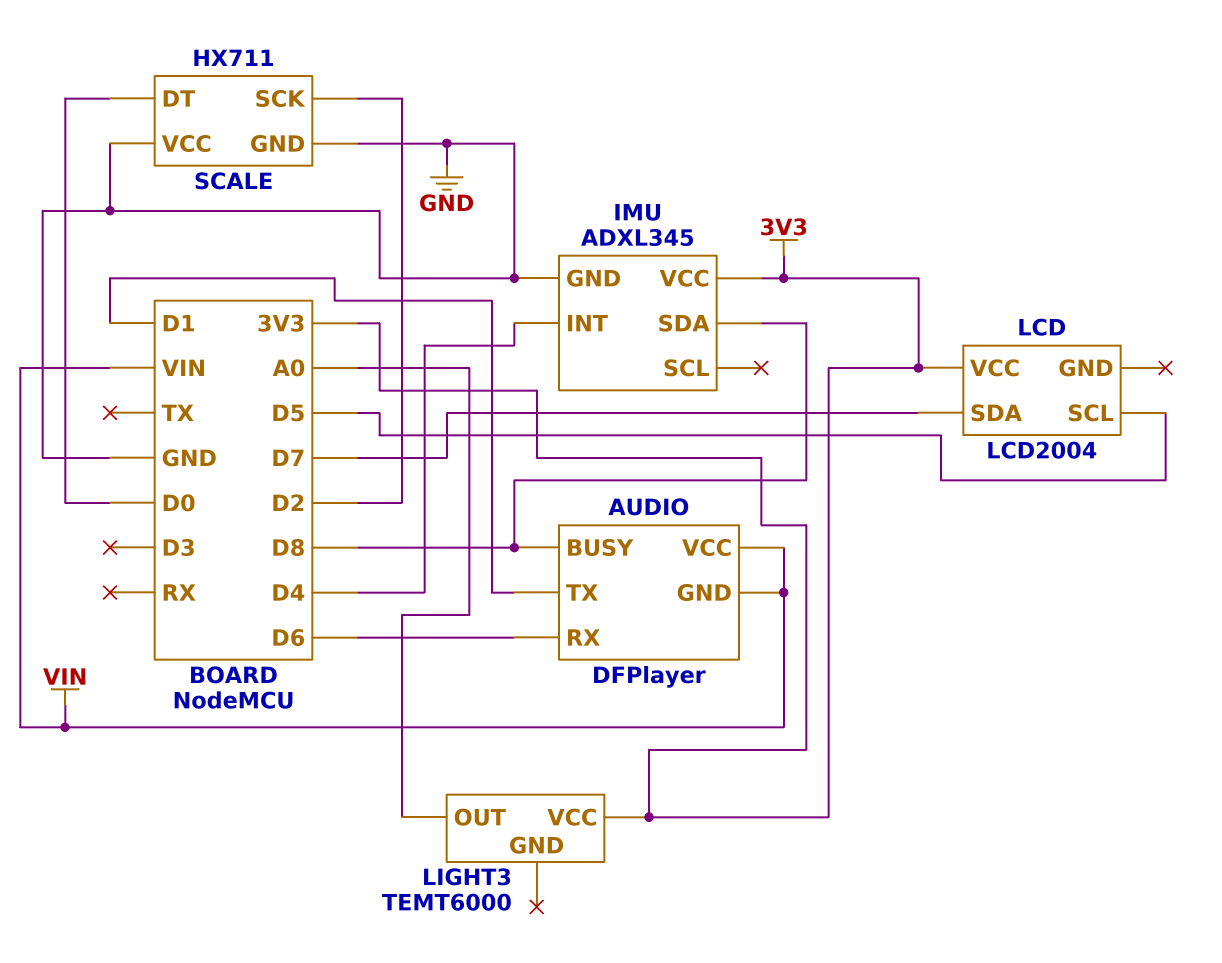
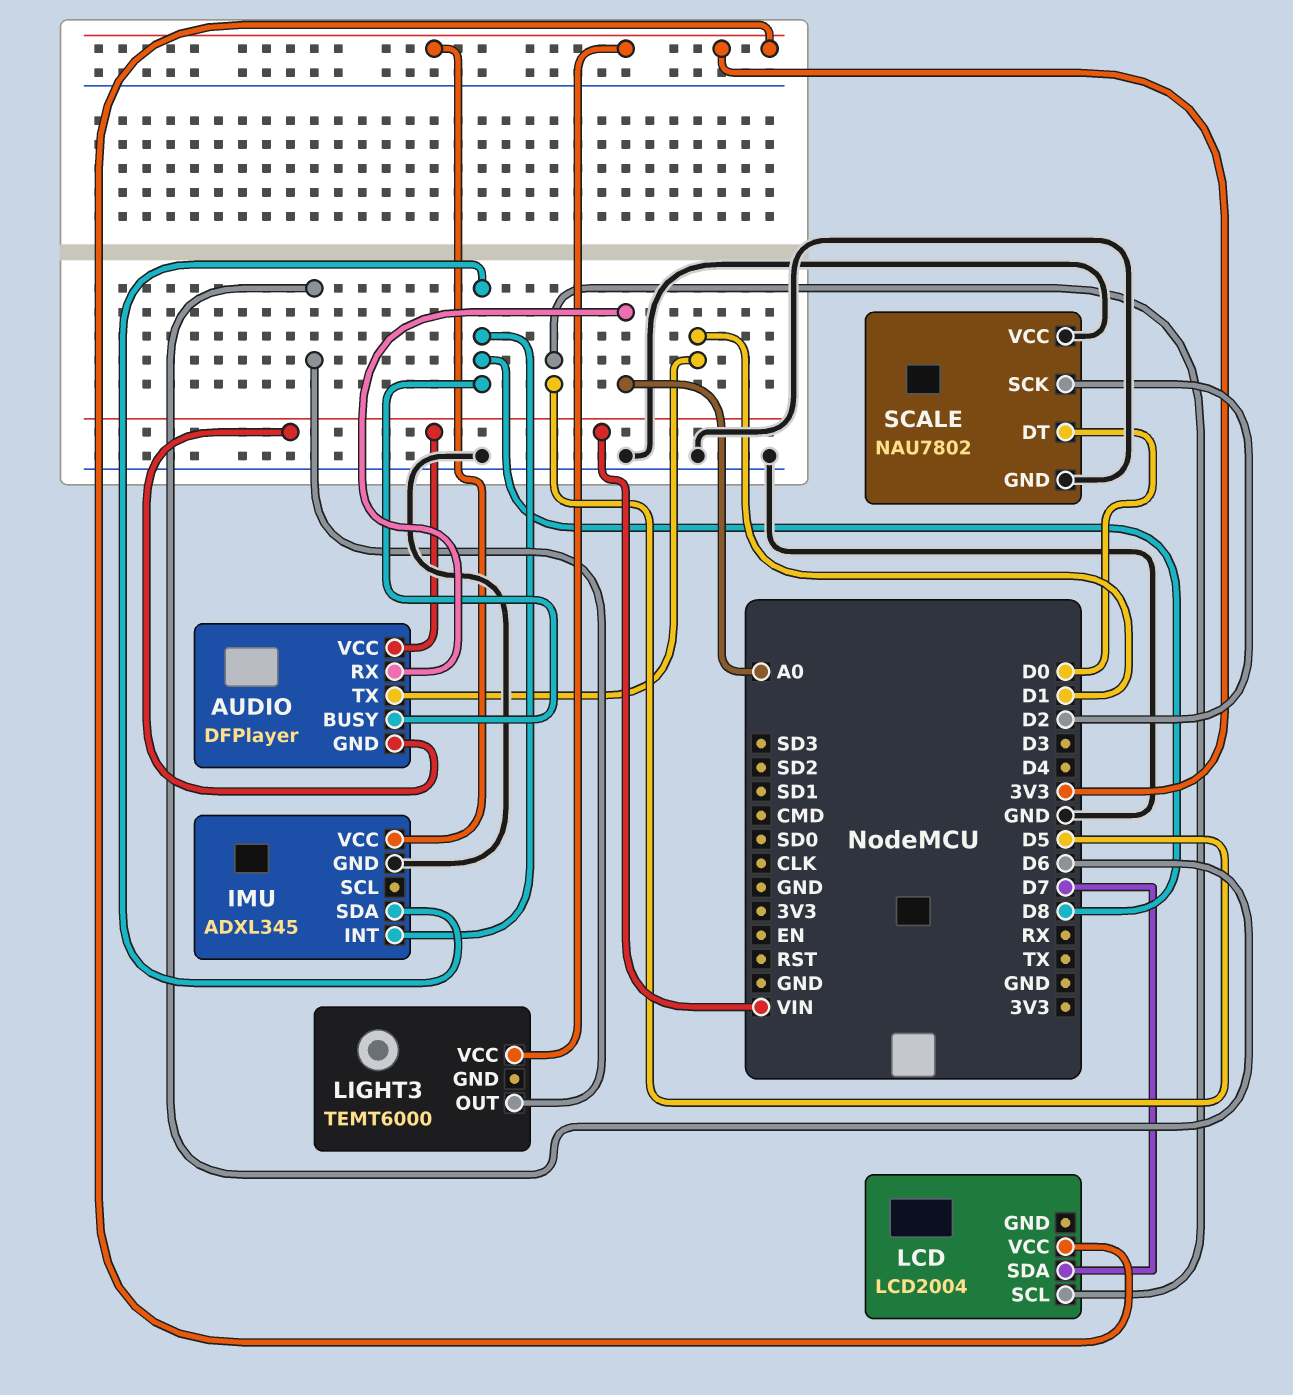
AUDIO pin RX: D6 -> A0
IMU pin INT: D4 -> D8
LIGHT3 pin OUT: A0 -> D6
SCALE: HX711 -> NAU7802

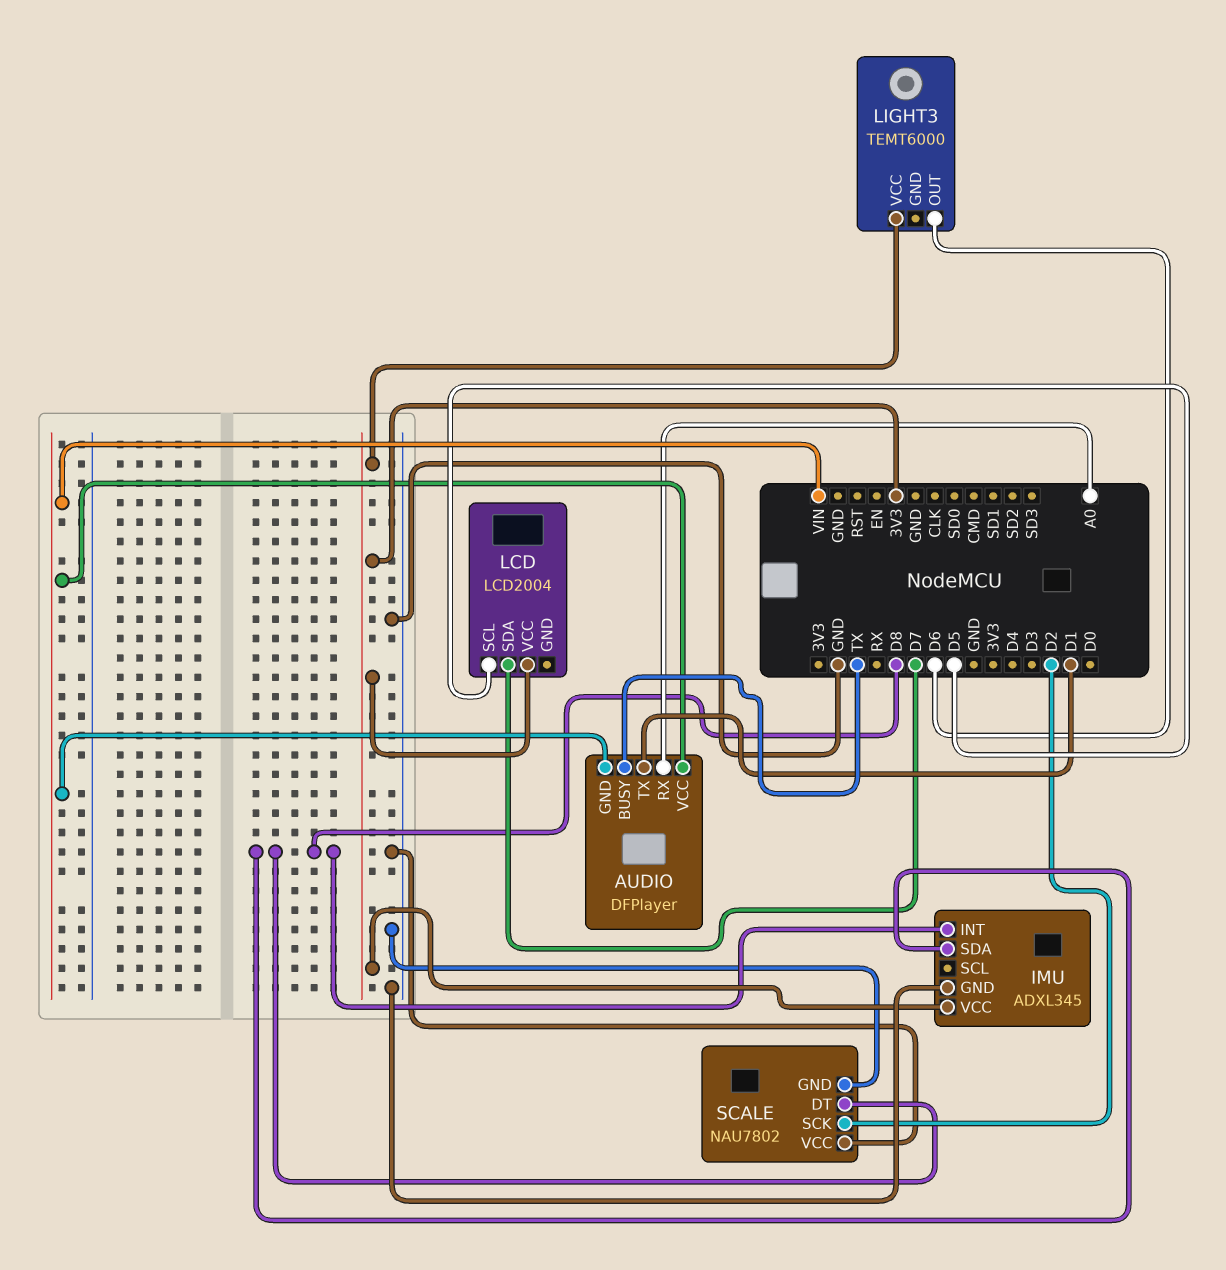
AUDIO pin BUSY: D8 -> TX
SCALE pin DT: D0 -> D8

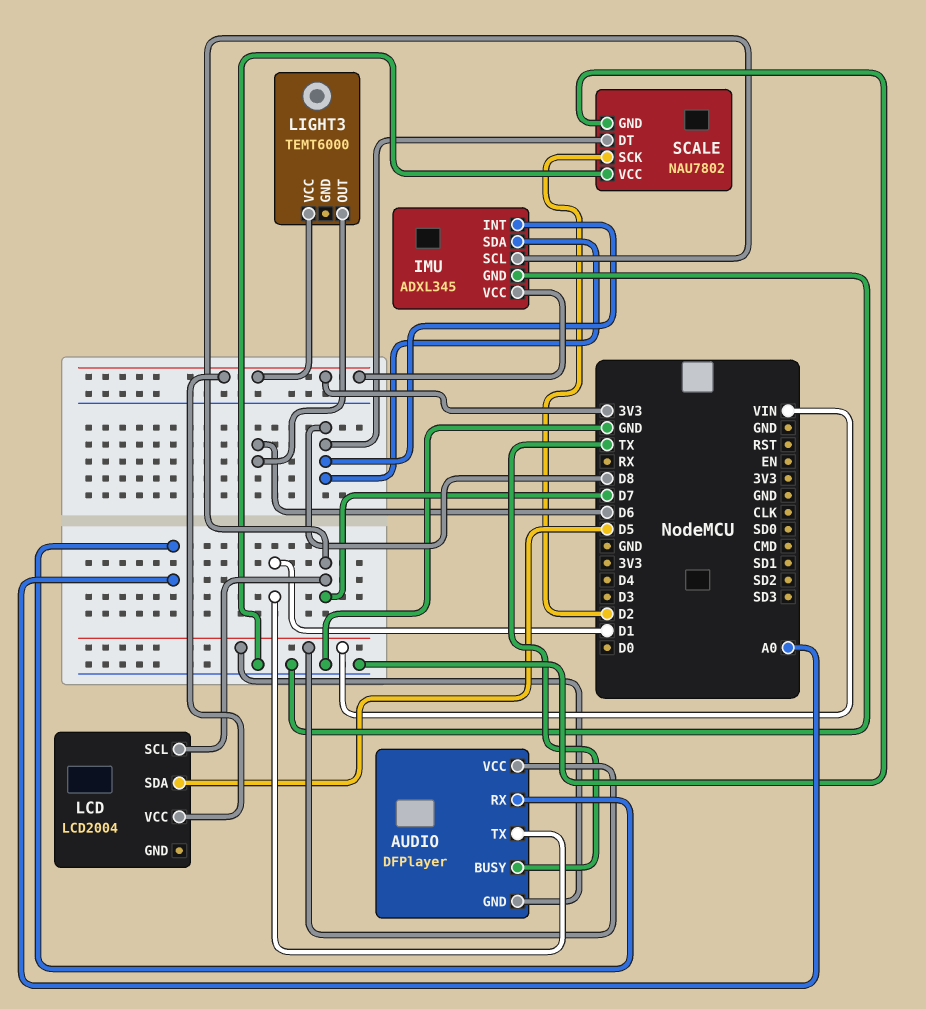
IMU pin SCL: none -> D7
LCD pin SCL: D5 -> D7
LCD pin SDA: D7 -> D5

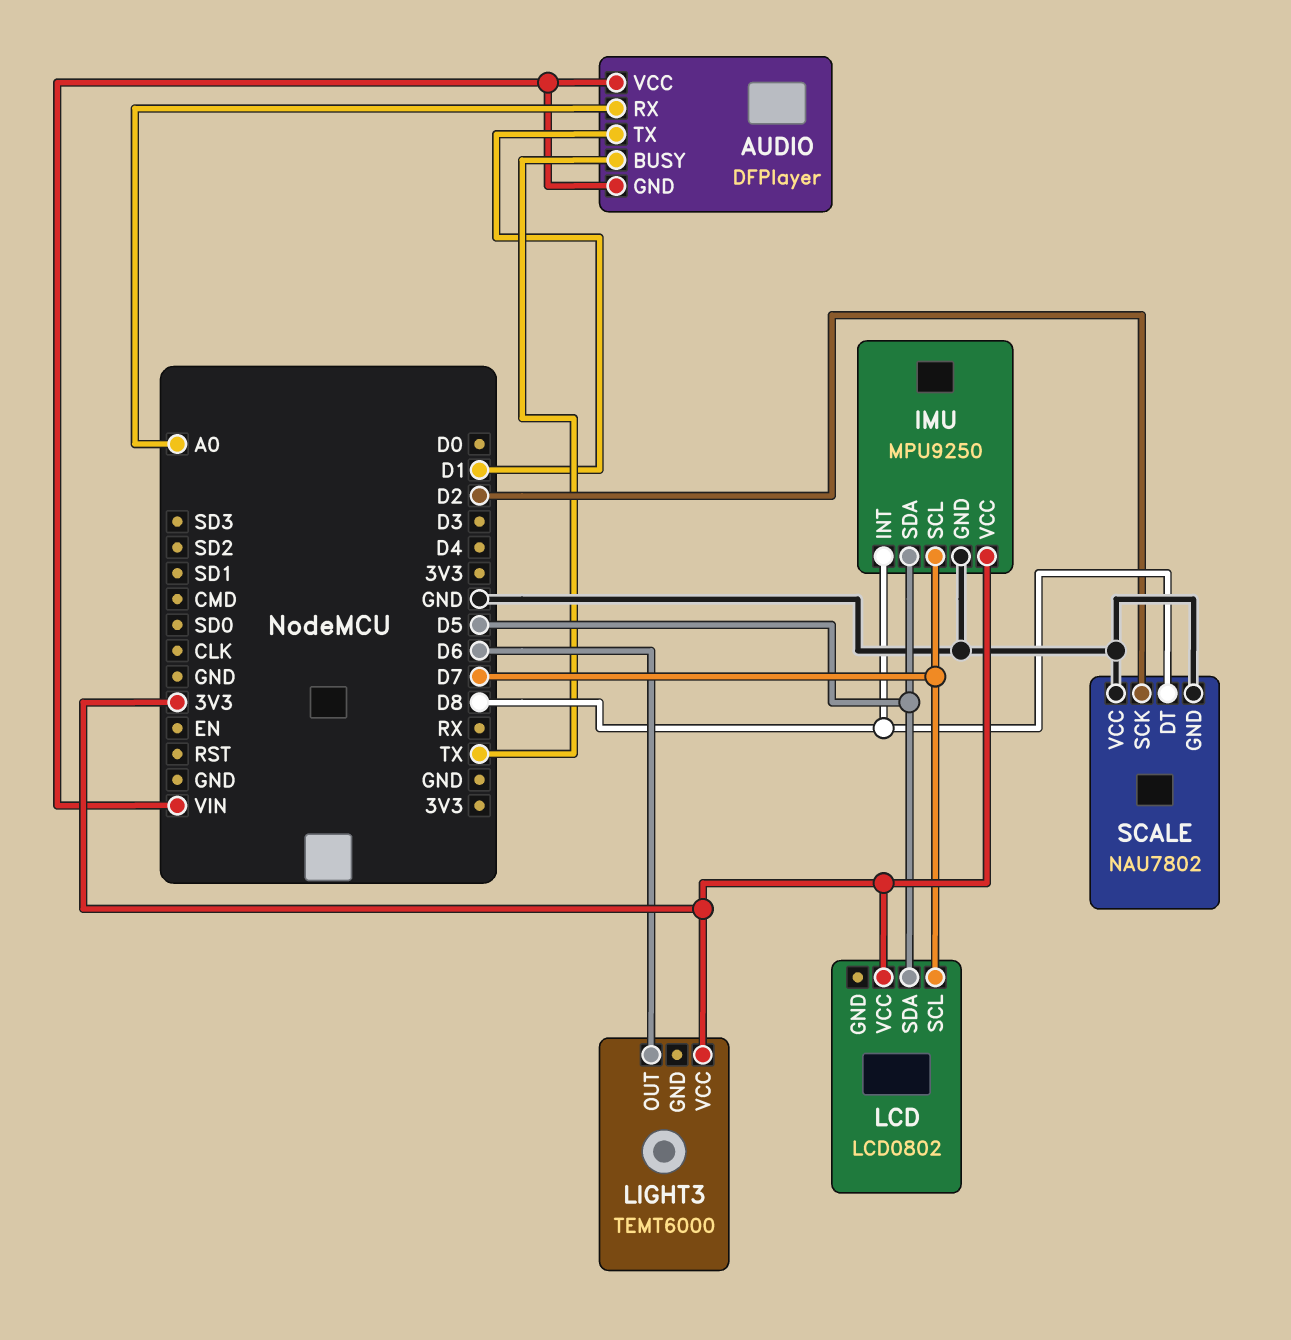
IMU: ADXL345 -> MPU9250
IMU pin SDA: D8 -> D5
LCD: LCD2004 -> LCD0802

